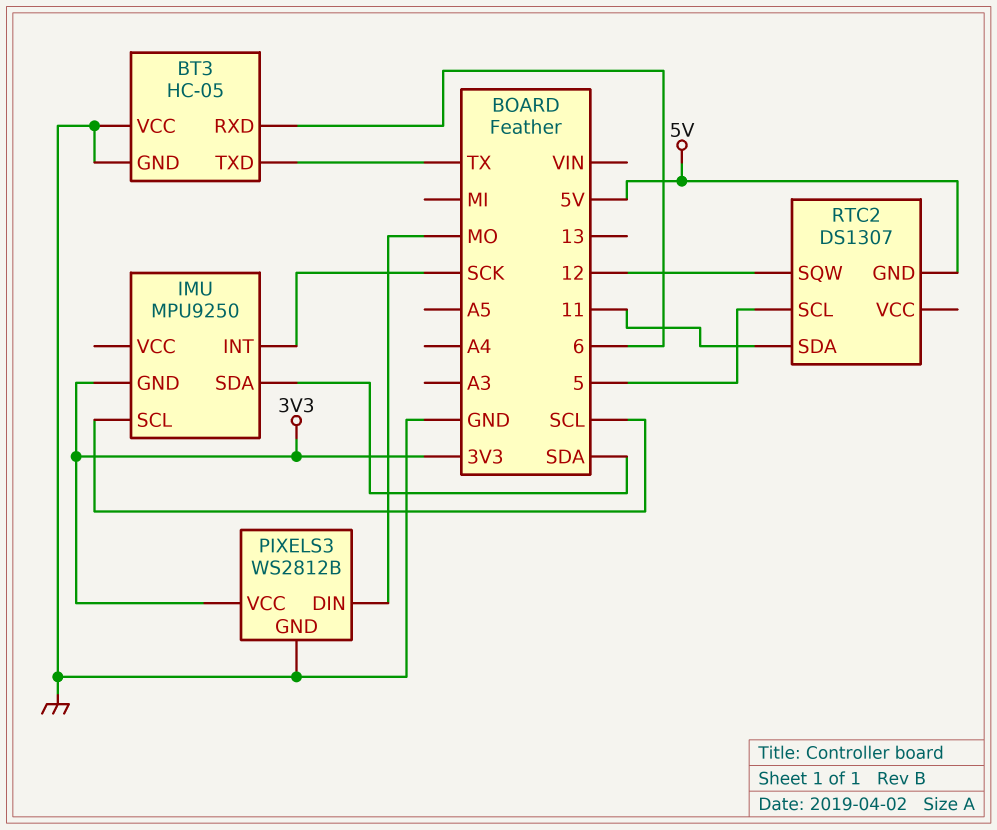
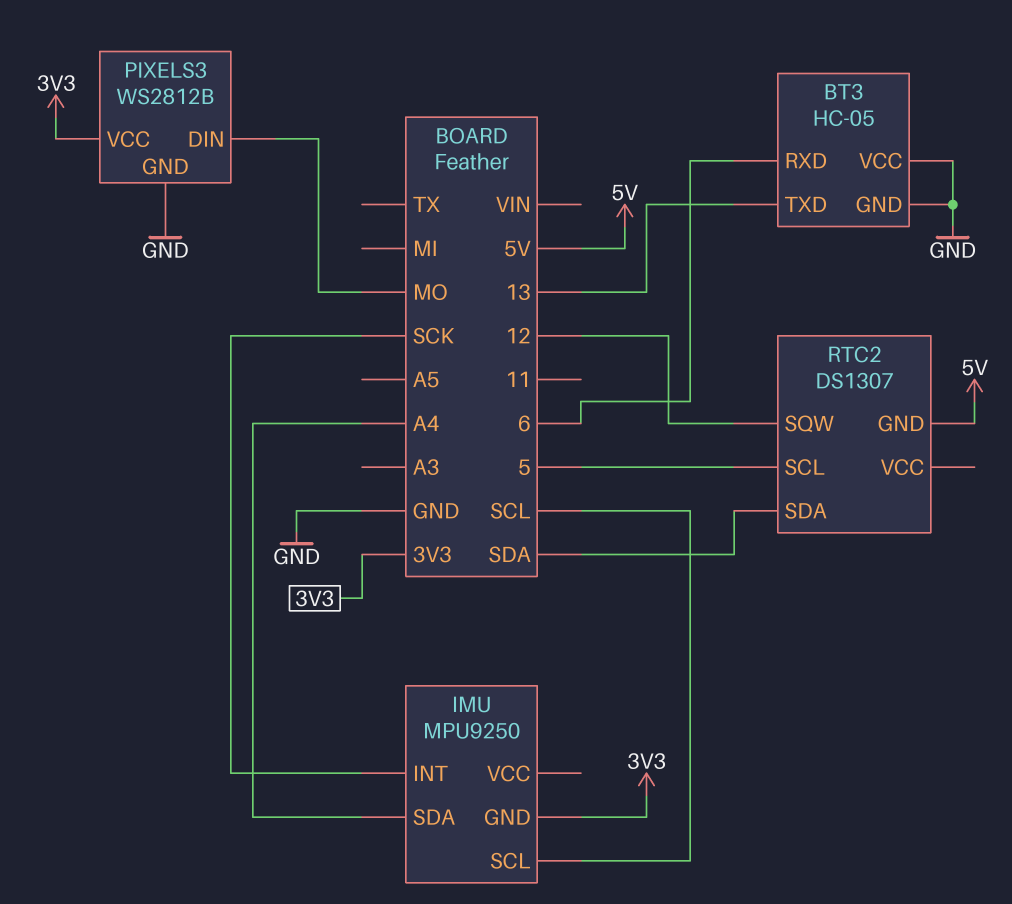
BT3 pin TXD: TX -> 13
IMU pin SDA: SDA -> A4
RTC2 pin SDA: 11 -> SDA

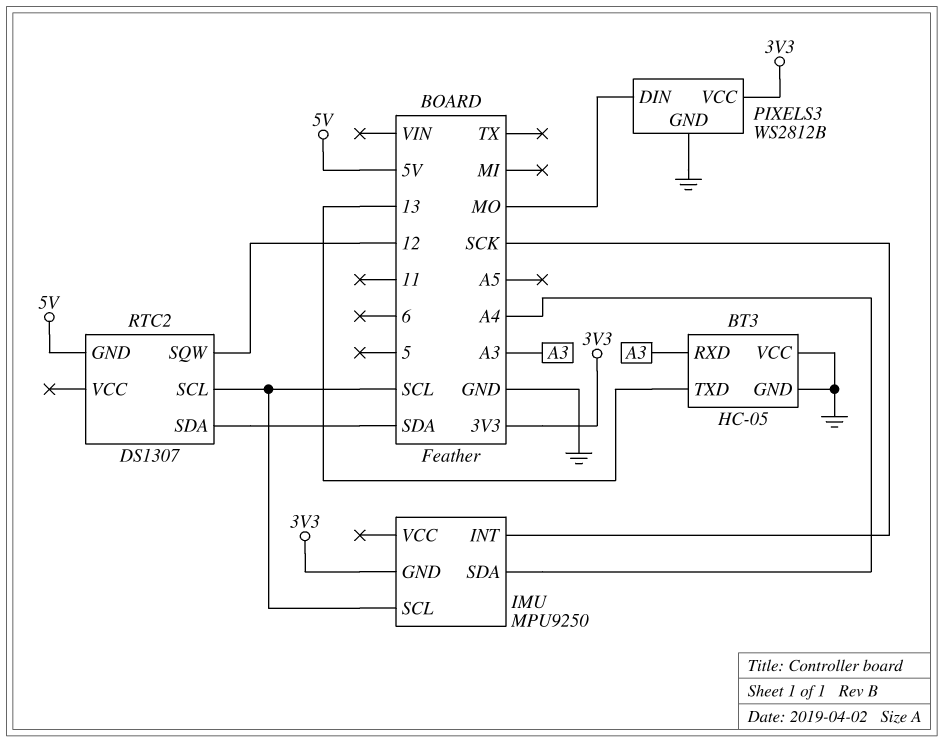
BT3 pin RXD: 6 -> A3
RTC2 pin SCL: 5 -> SCL

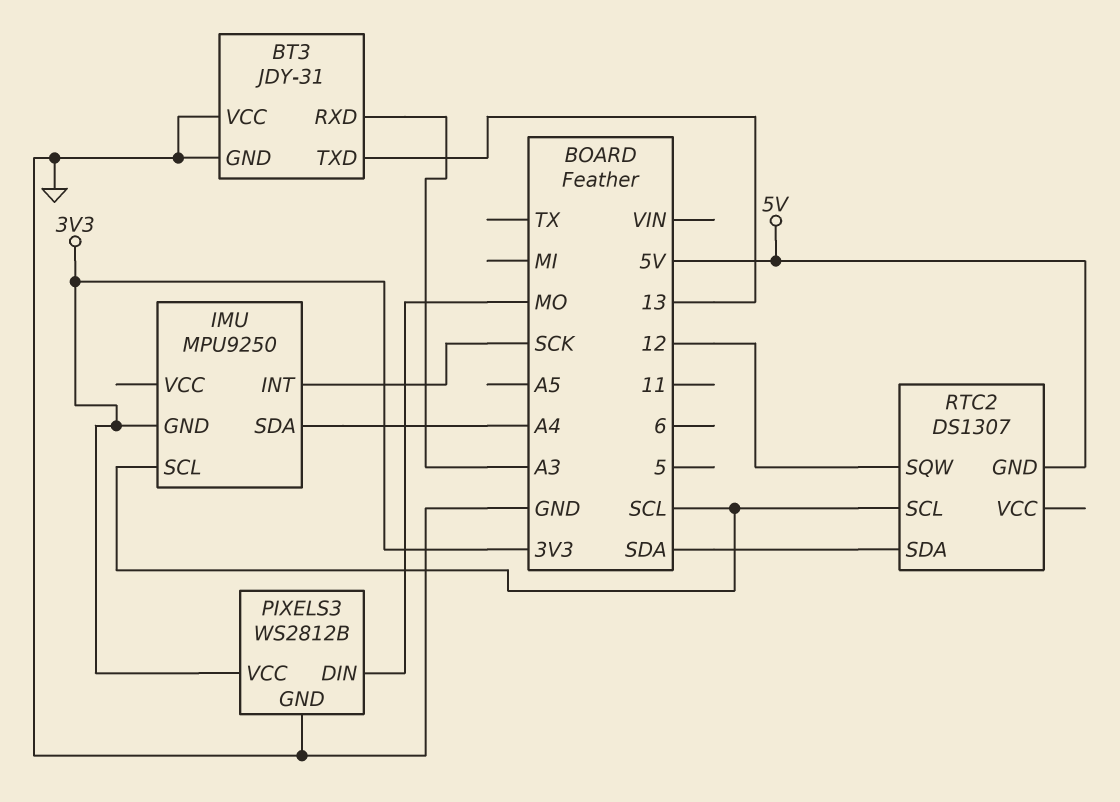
BT3: HC-05 -> JDY-31

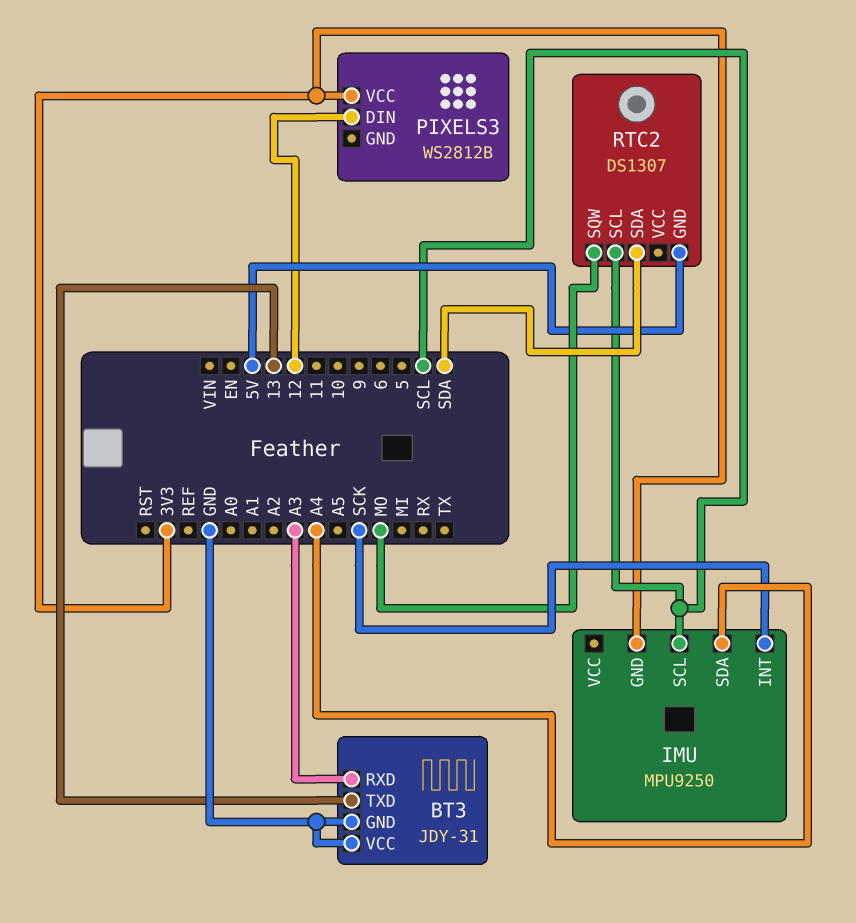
PIXELS3 pin DIN: MO -> 12
PIXELS3 pin GND: GND -> none
RTC2 pin SQW: 12 -> MO

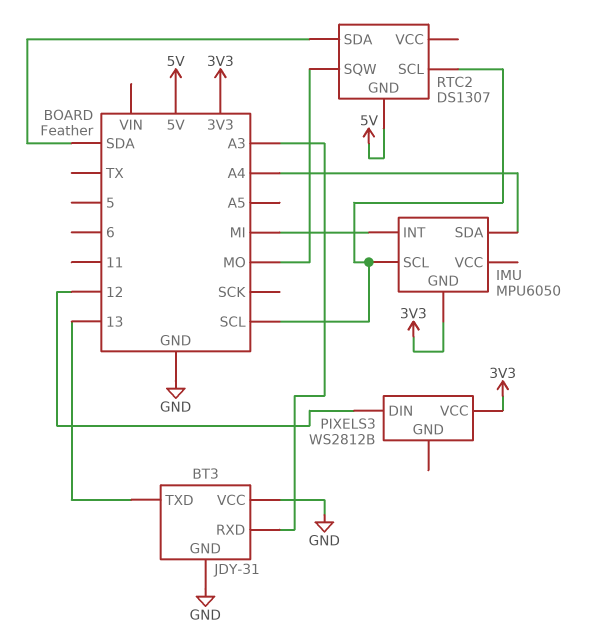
IMU: MPU9250 -> MPU6050
IMU pin INT: SCK -> MI

